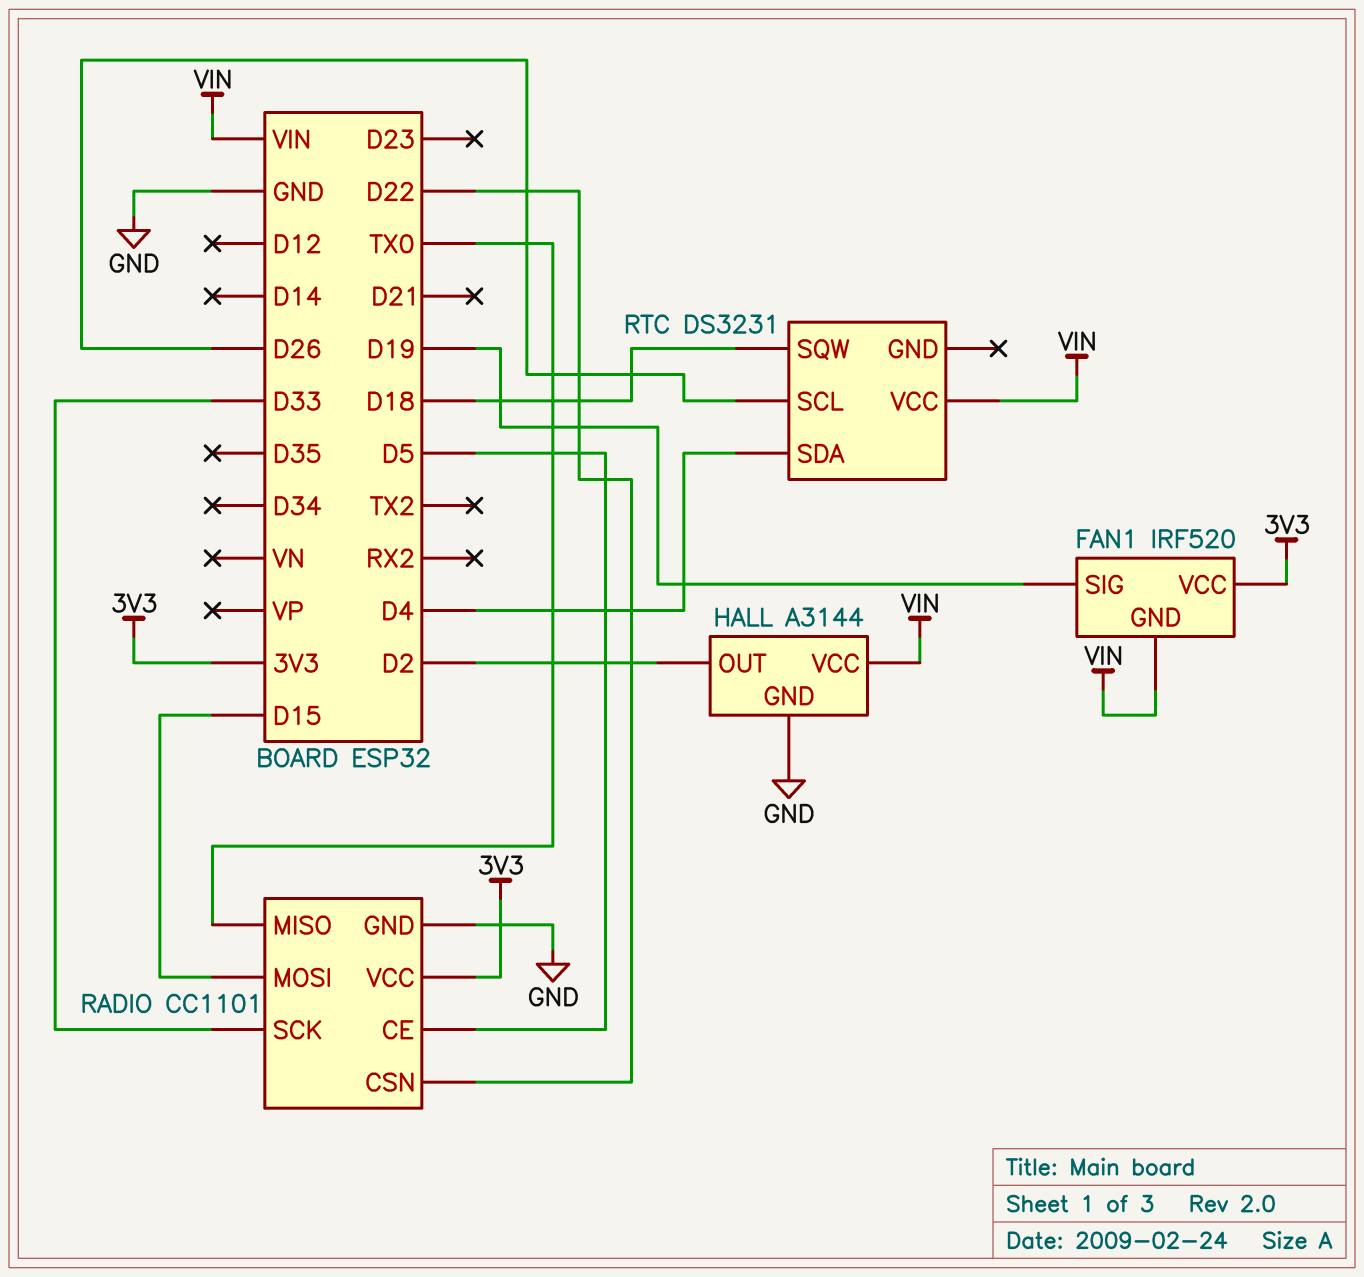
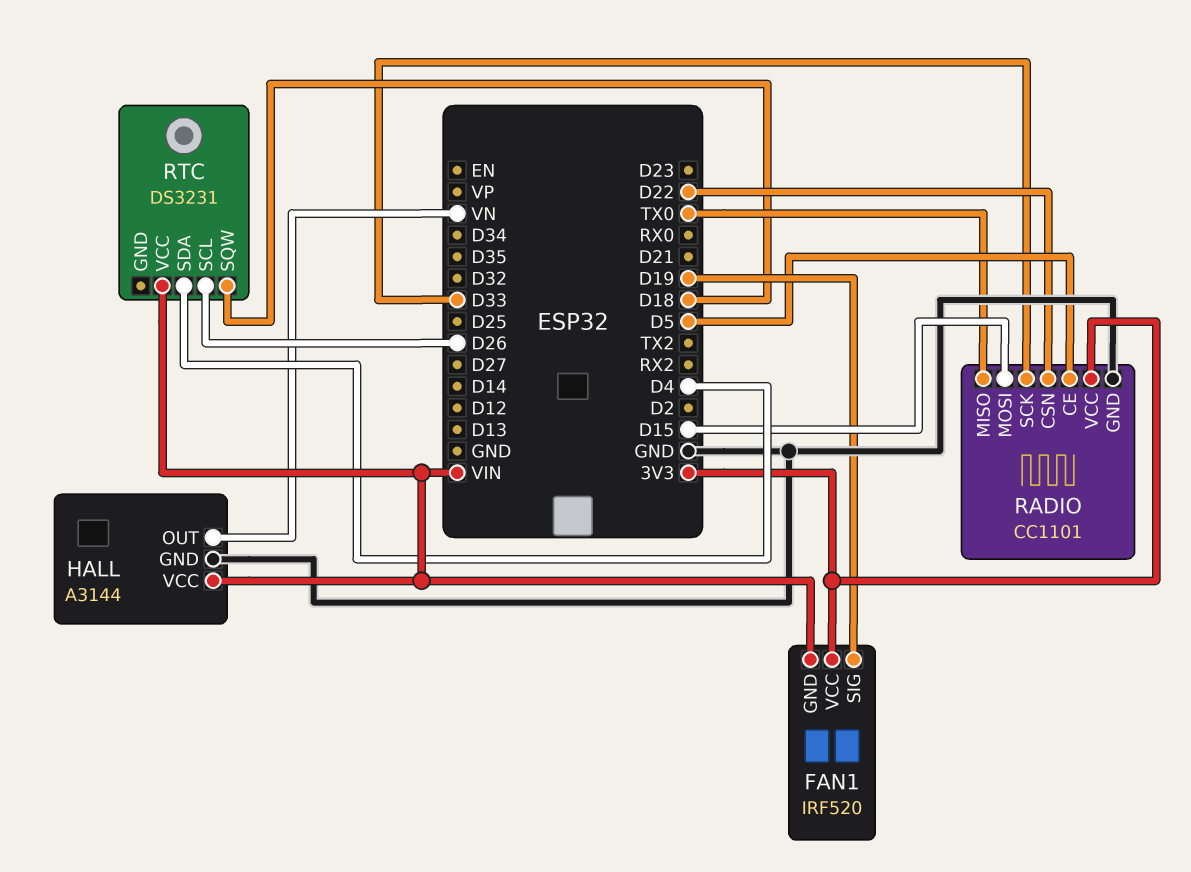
HALL pin OUT: D2 -> VN

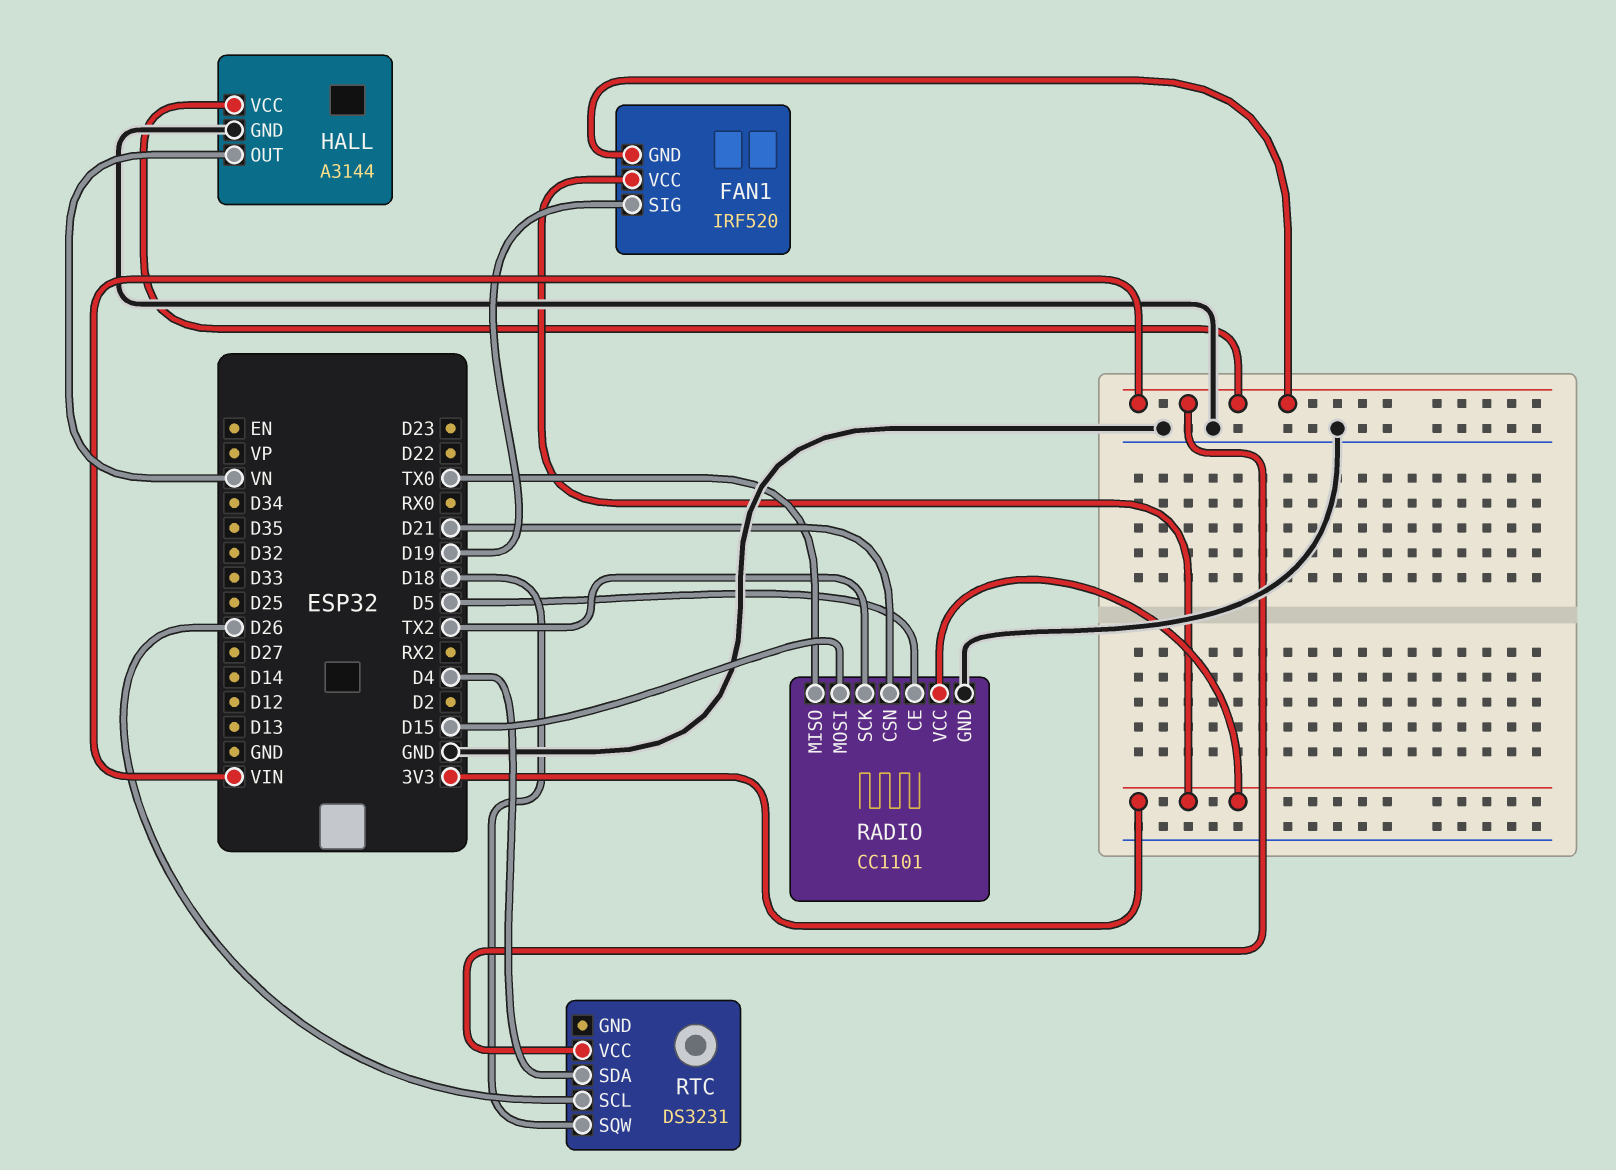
RADIO pin CSN: D22 -> D21
RADIO pin SCK: D33 -> TX2

